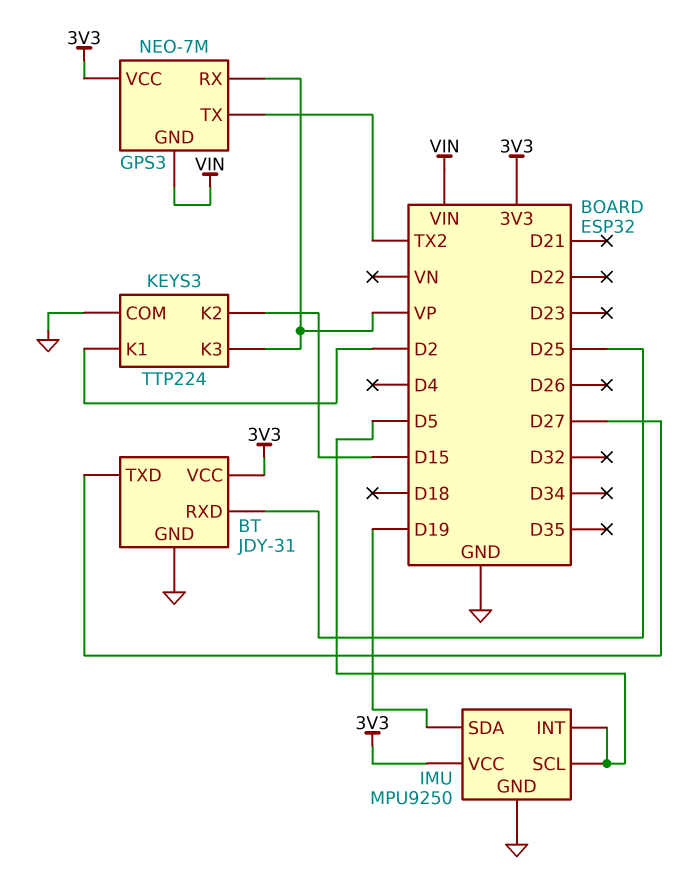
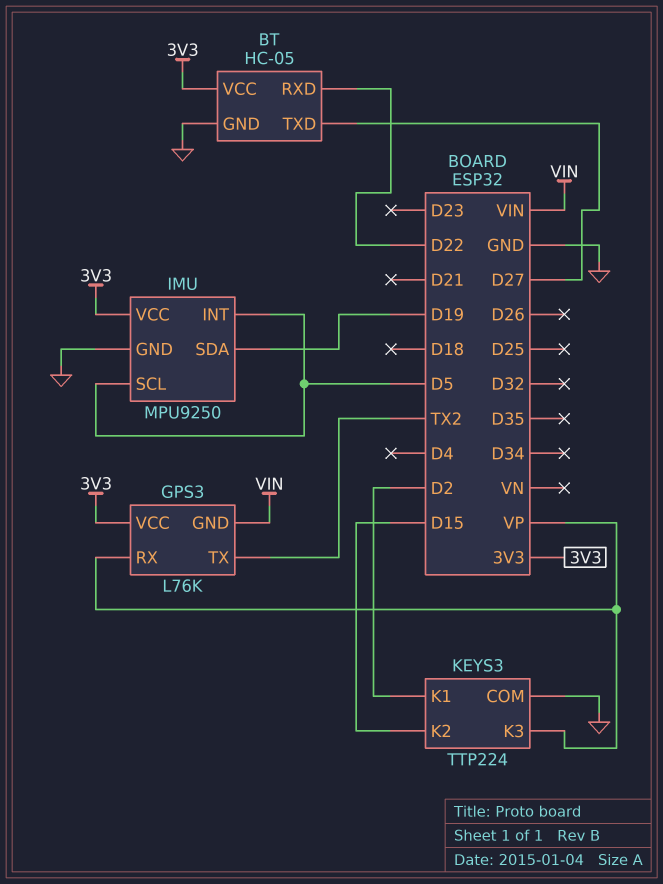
BT: JDY-31 -> HC-05
BT pin RXD: D25 -> D22
GPS3: NEO-7M -> L76K

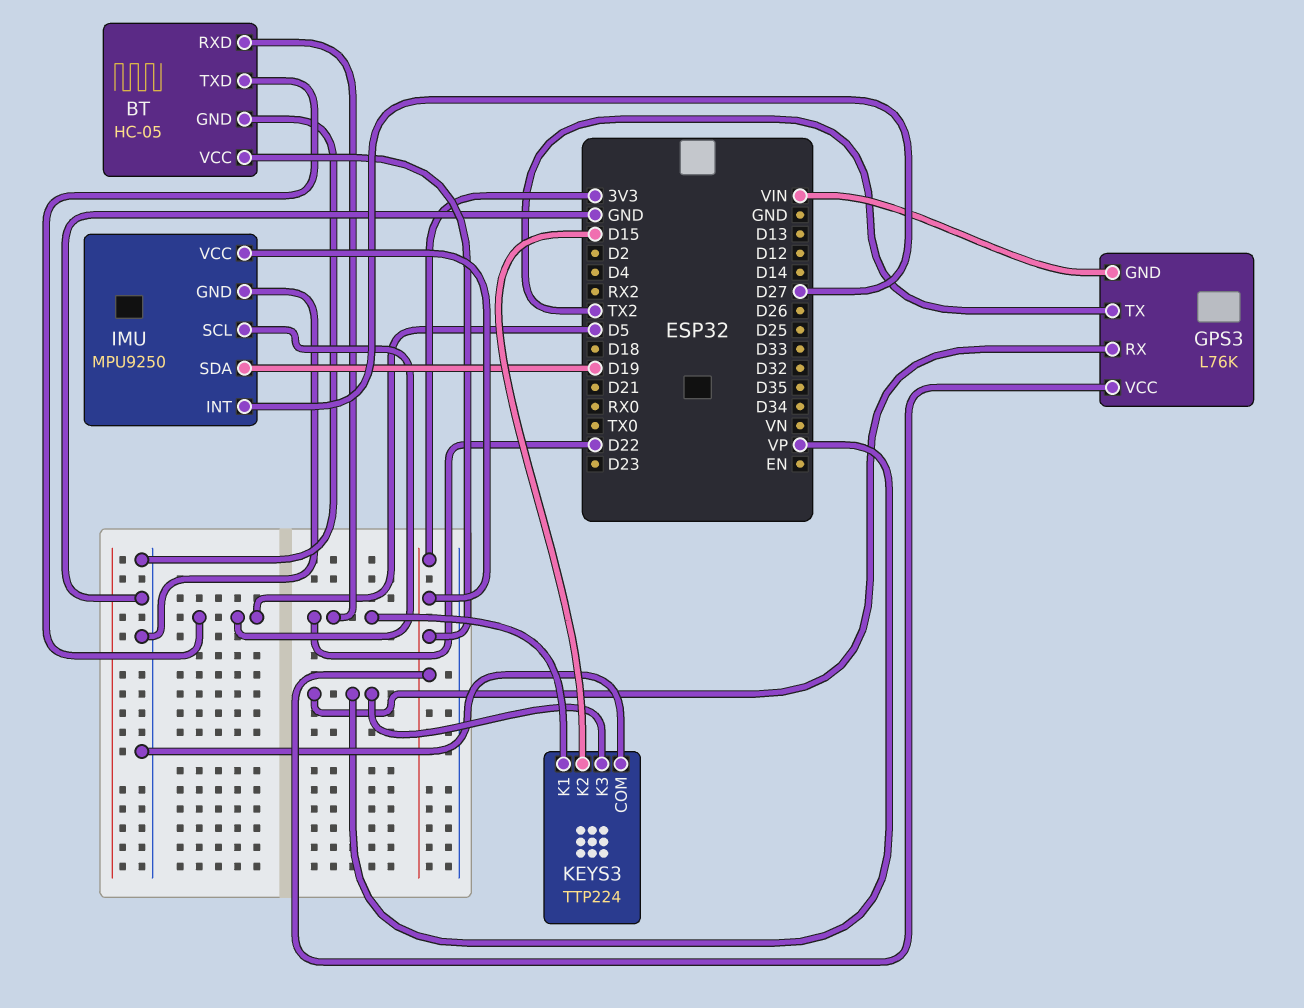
BT pin TXD: D27 -> D5
IMU pin INT: D5 -> D27
KEYS3 pin K1: D2 -> D22

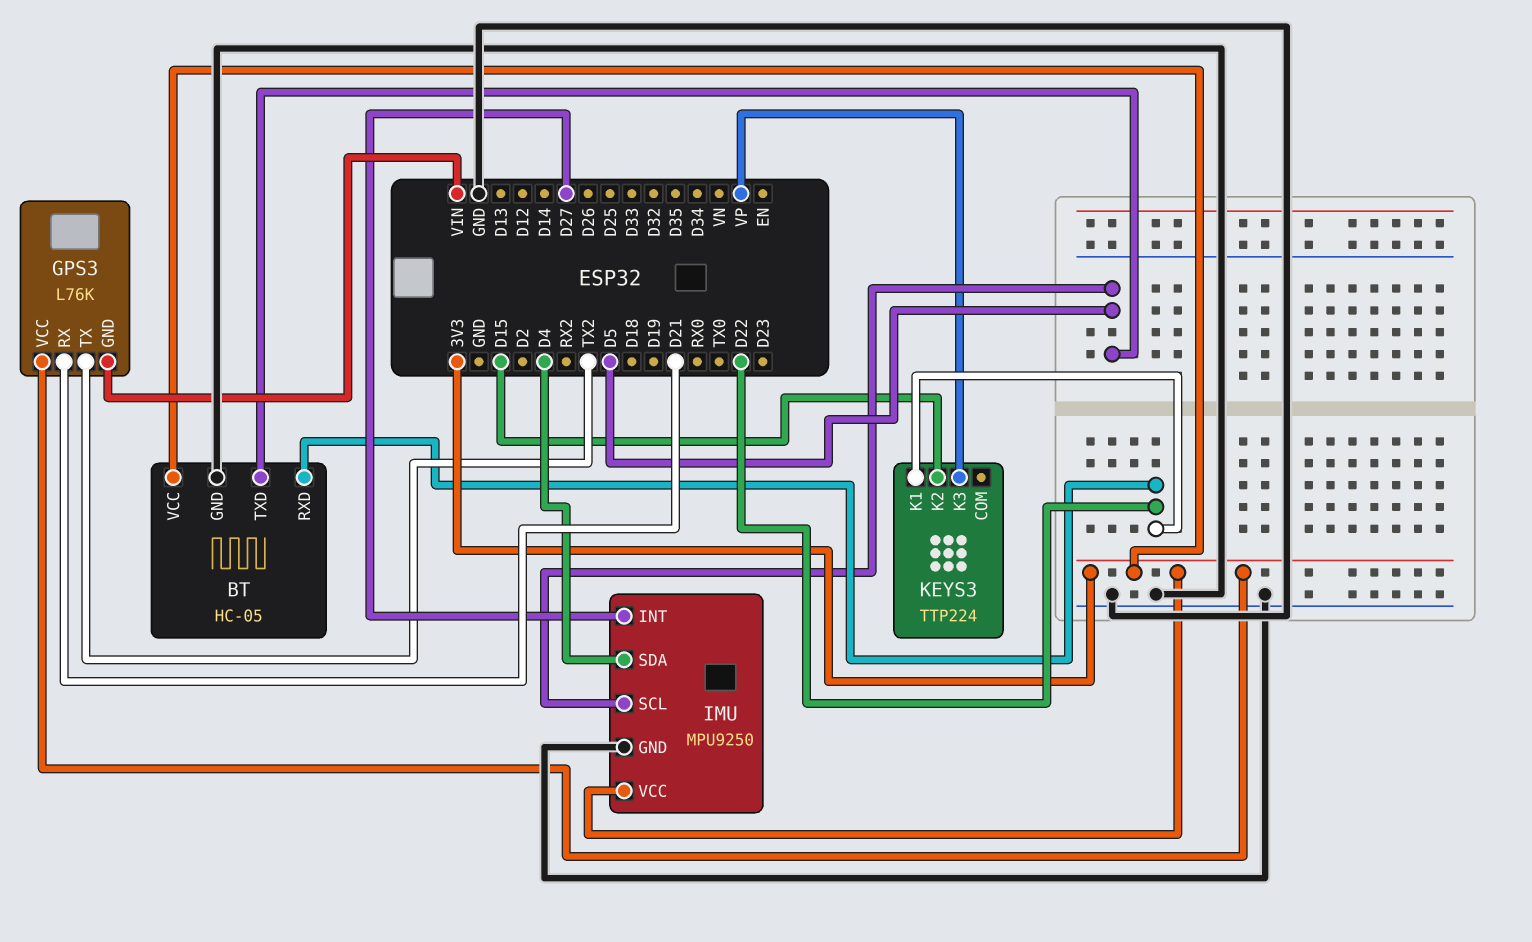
GPS3 pin RX: VP -> D21
IMU pin SDA: D19 -> D4
KEYS3 pin COM: GND -> none

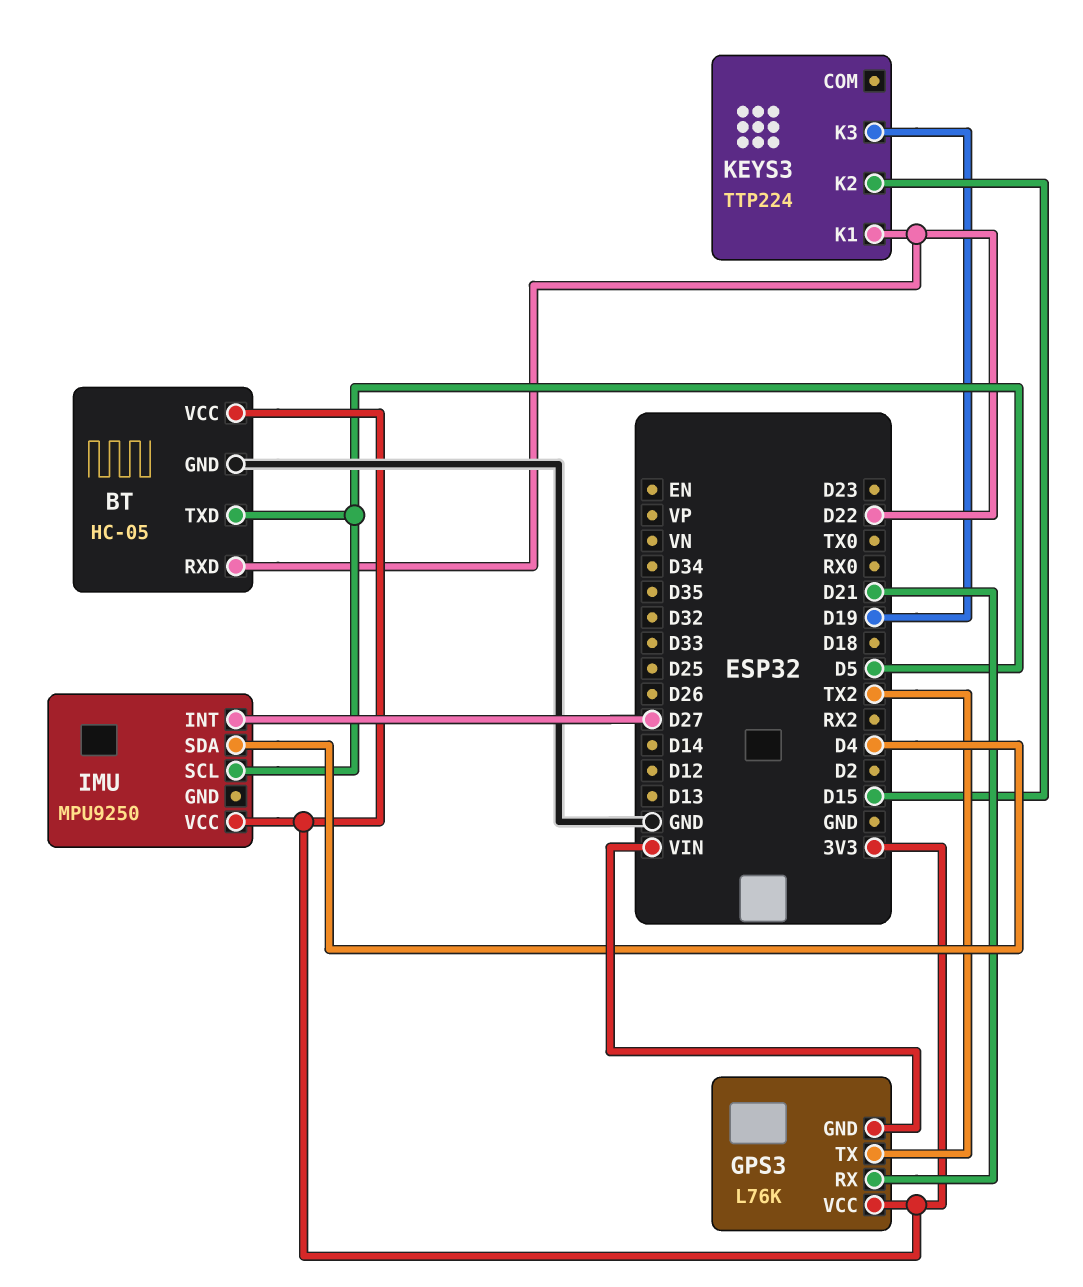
IMU pin GND: GND -> none
KEYS3 pin K3: VP -> D19

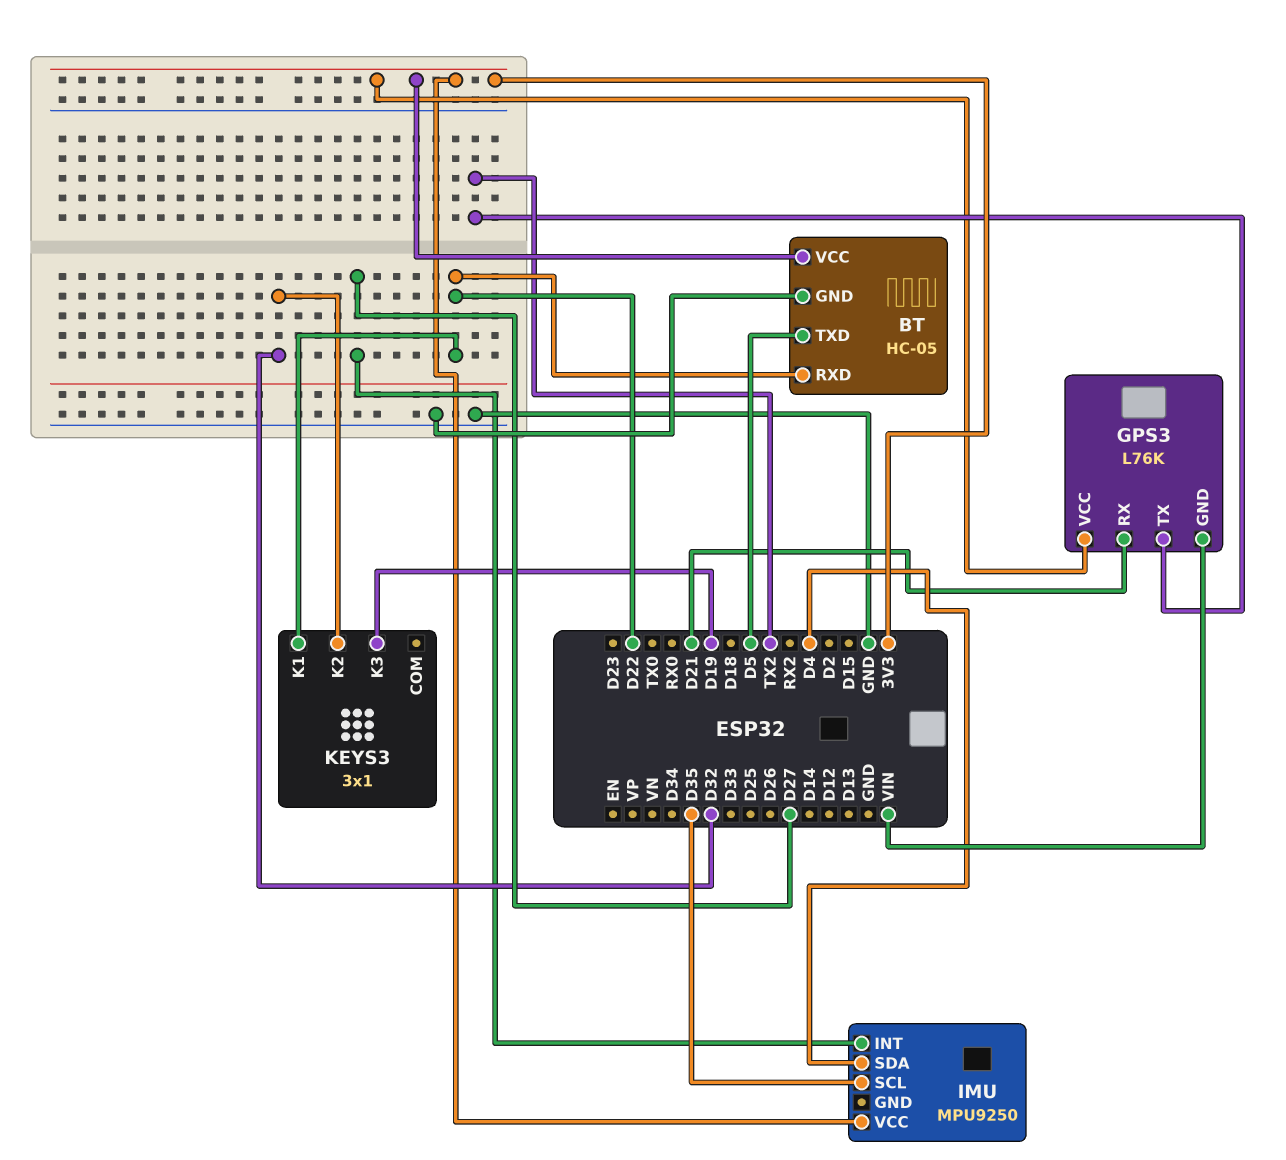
IMU pin SCL: D5 -> D35
KEYS3: TTP224 -> 3x1
KEYS3 pin K2: D15 -> D32

